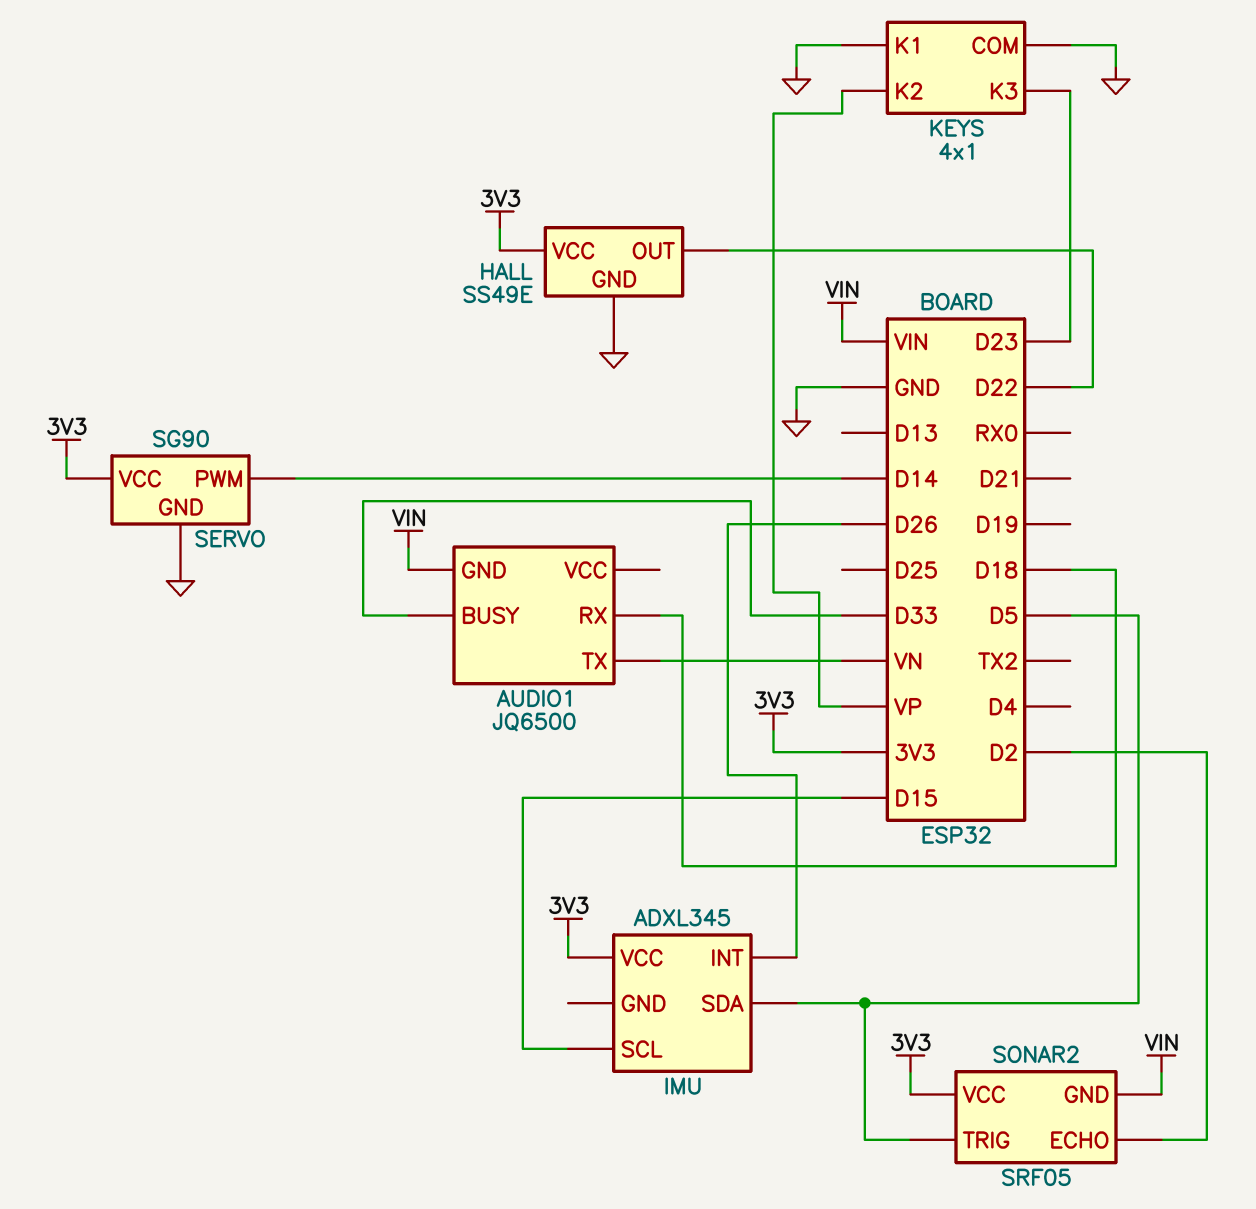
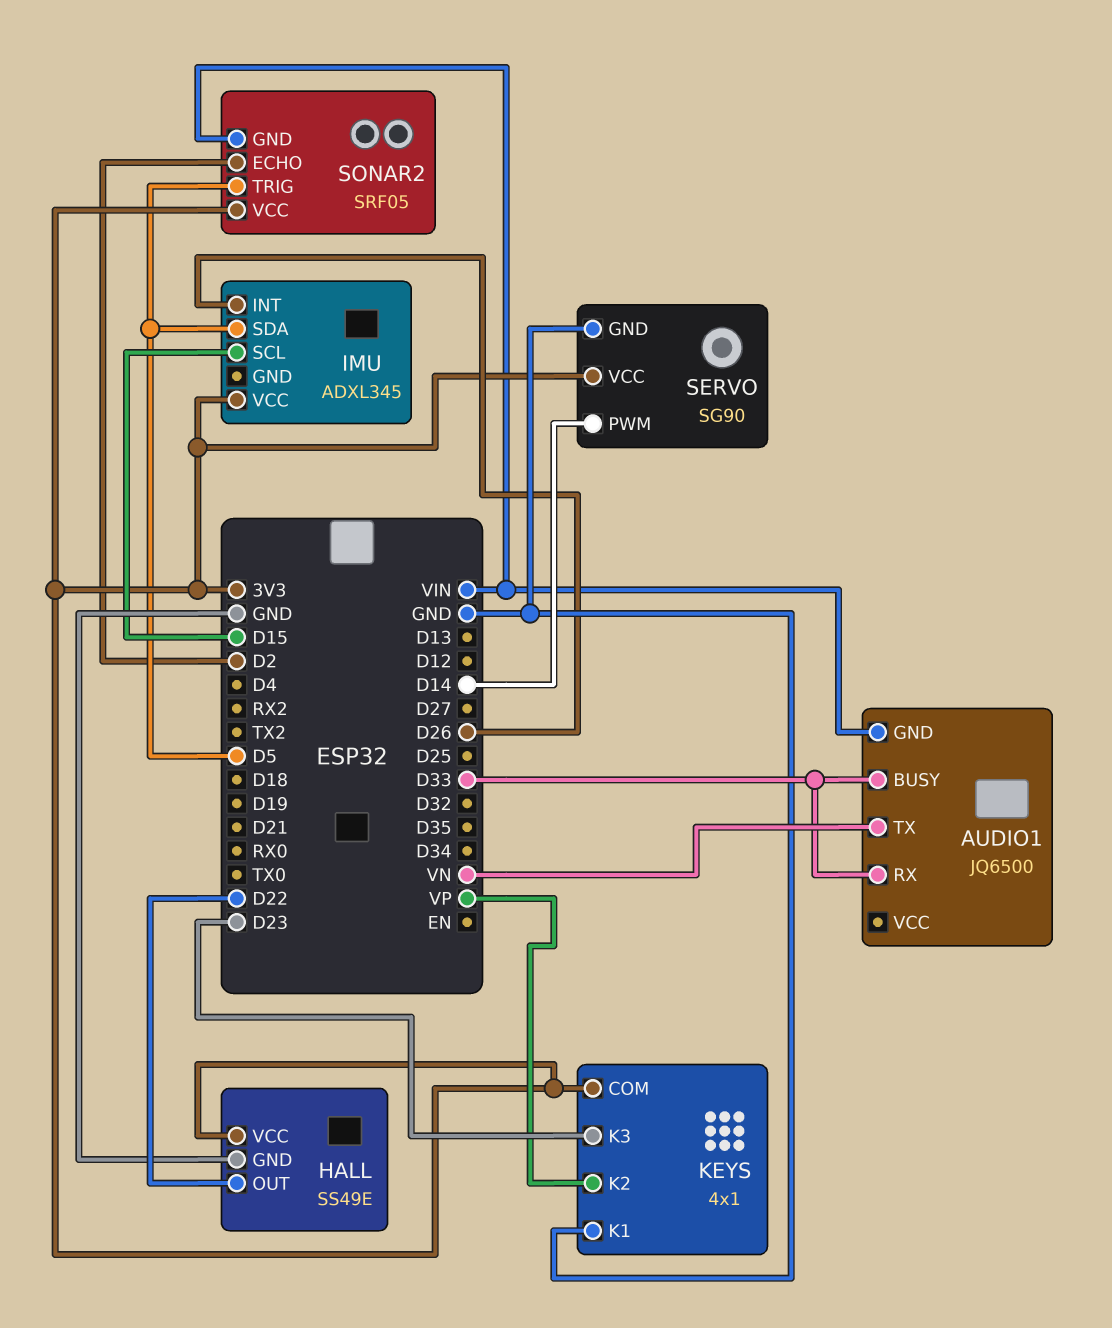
AUDIO1 pin RX: D18 -> D33
KEYS pin COM: GND -> 3V3

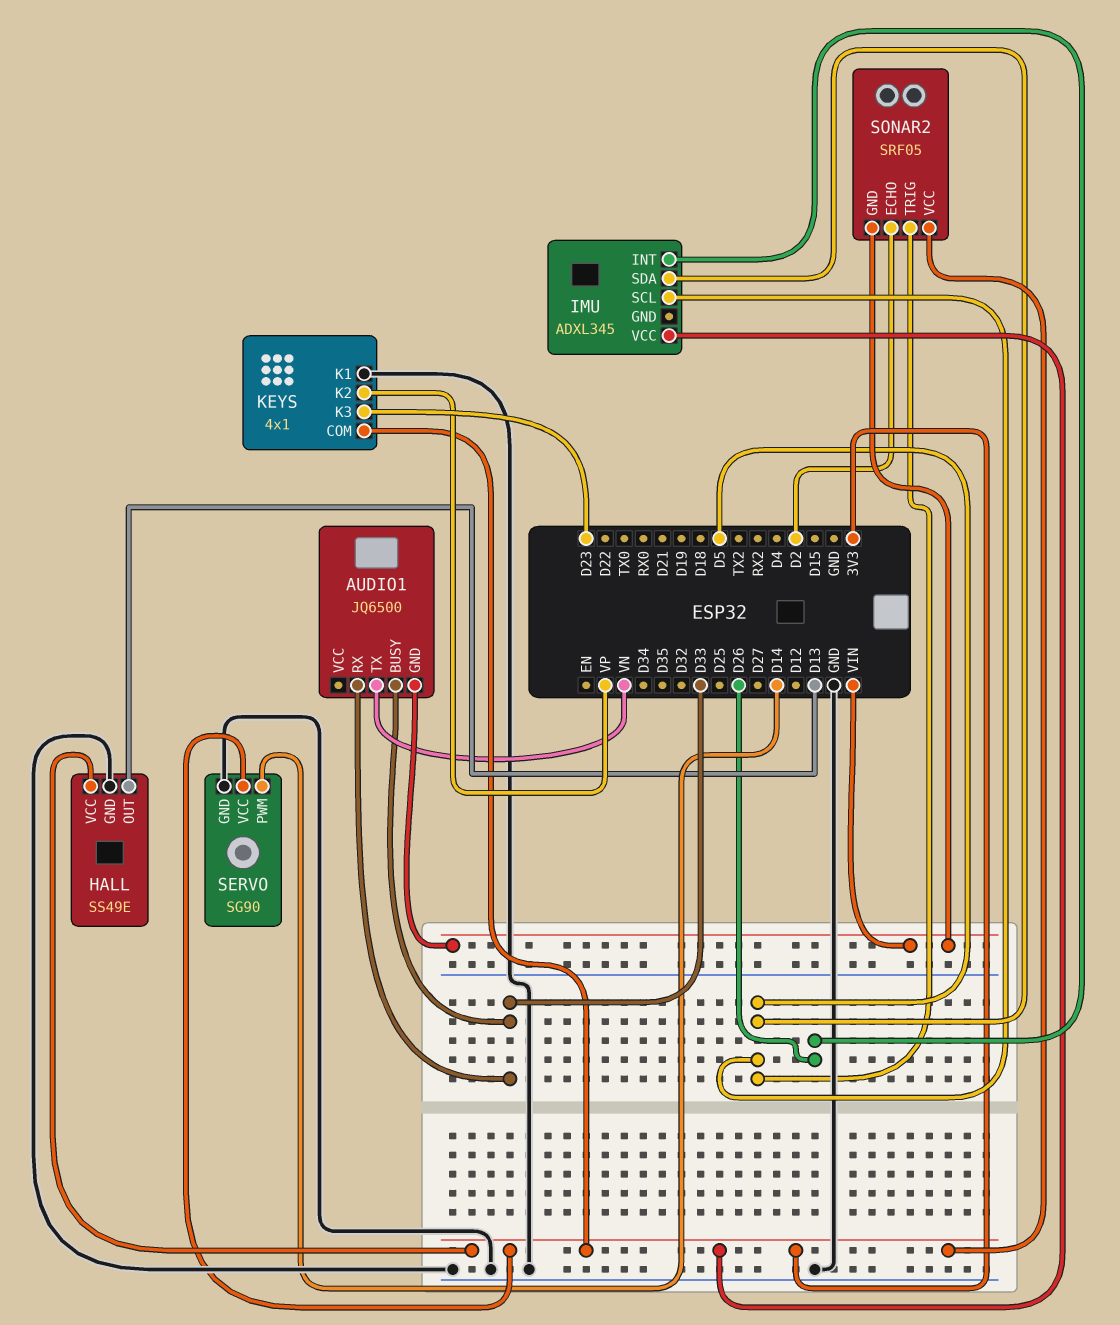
HALL pin OUT: D22 -> D13
IMU pin SCL: D15 -> D5

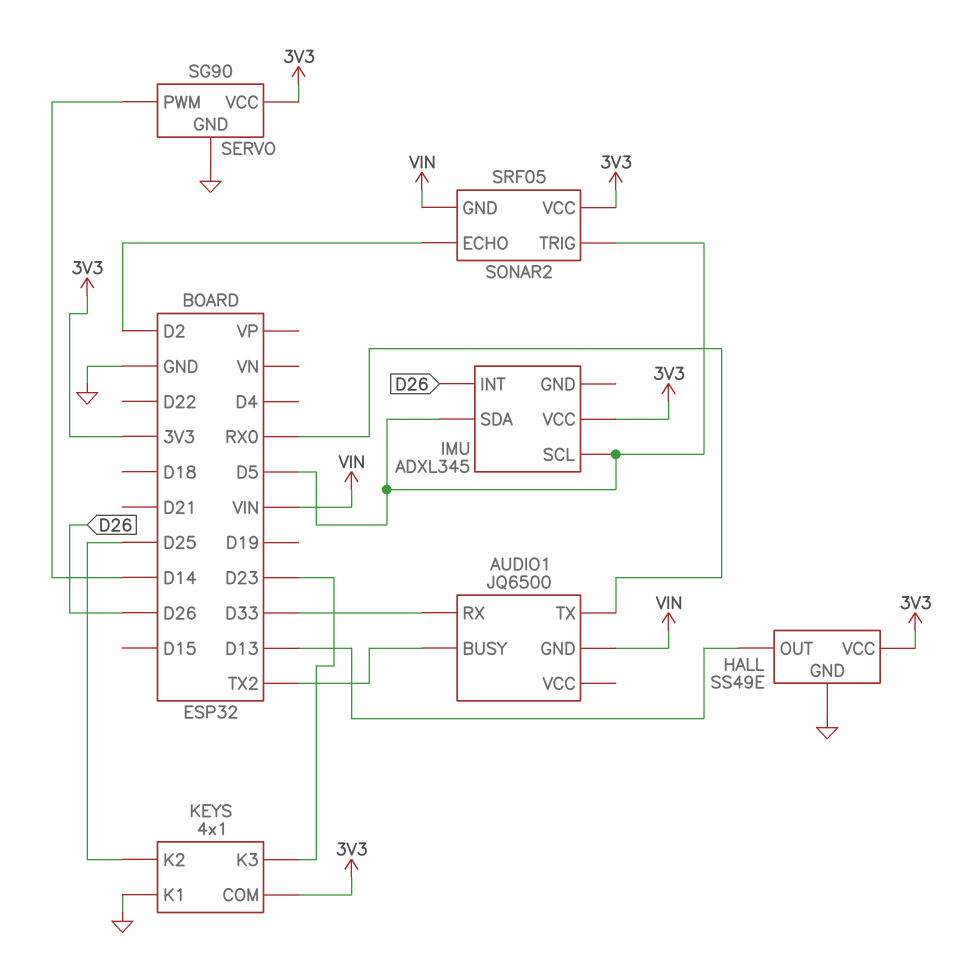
AUDIO1 pin BUSY: D33 -> TX2
AUDIO1 pin TX: VN -> RX0
KEYS pin K2: VP -> D25

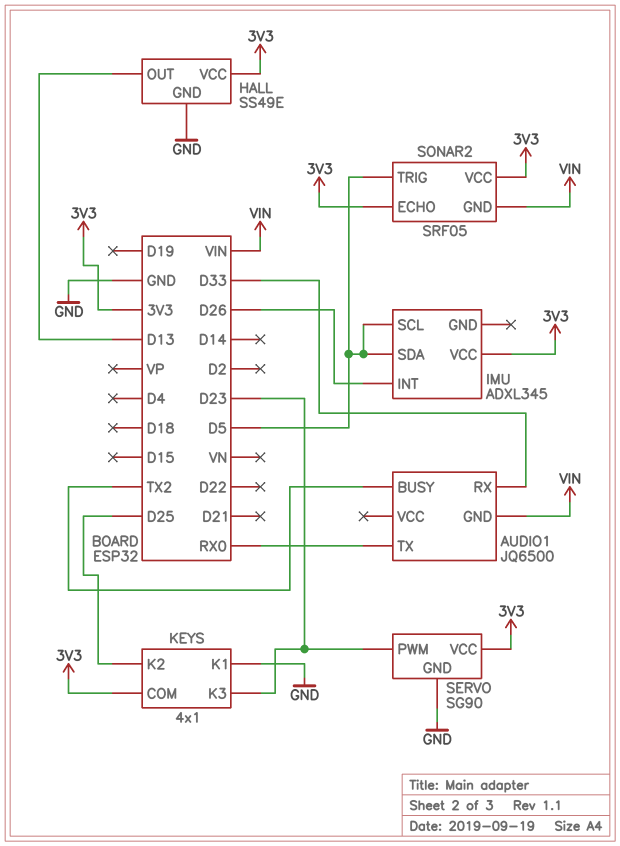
SERVO pin PWM: D14 -> D23
SONAR2 pin ECHO: D2 -> 3V3

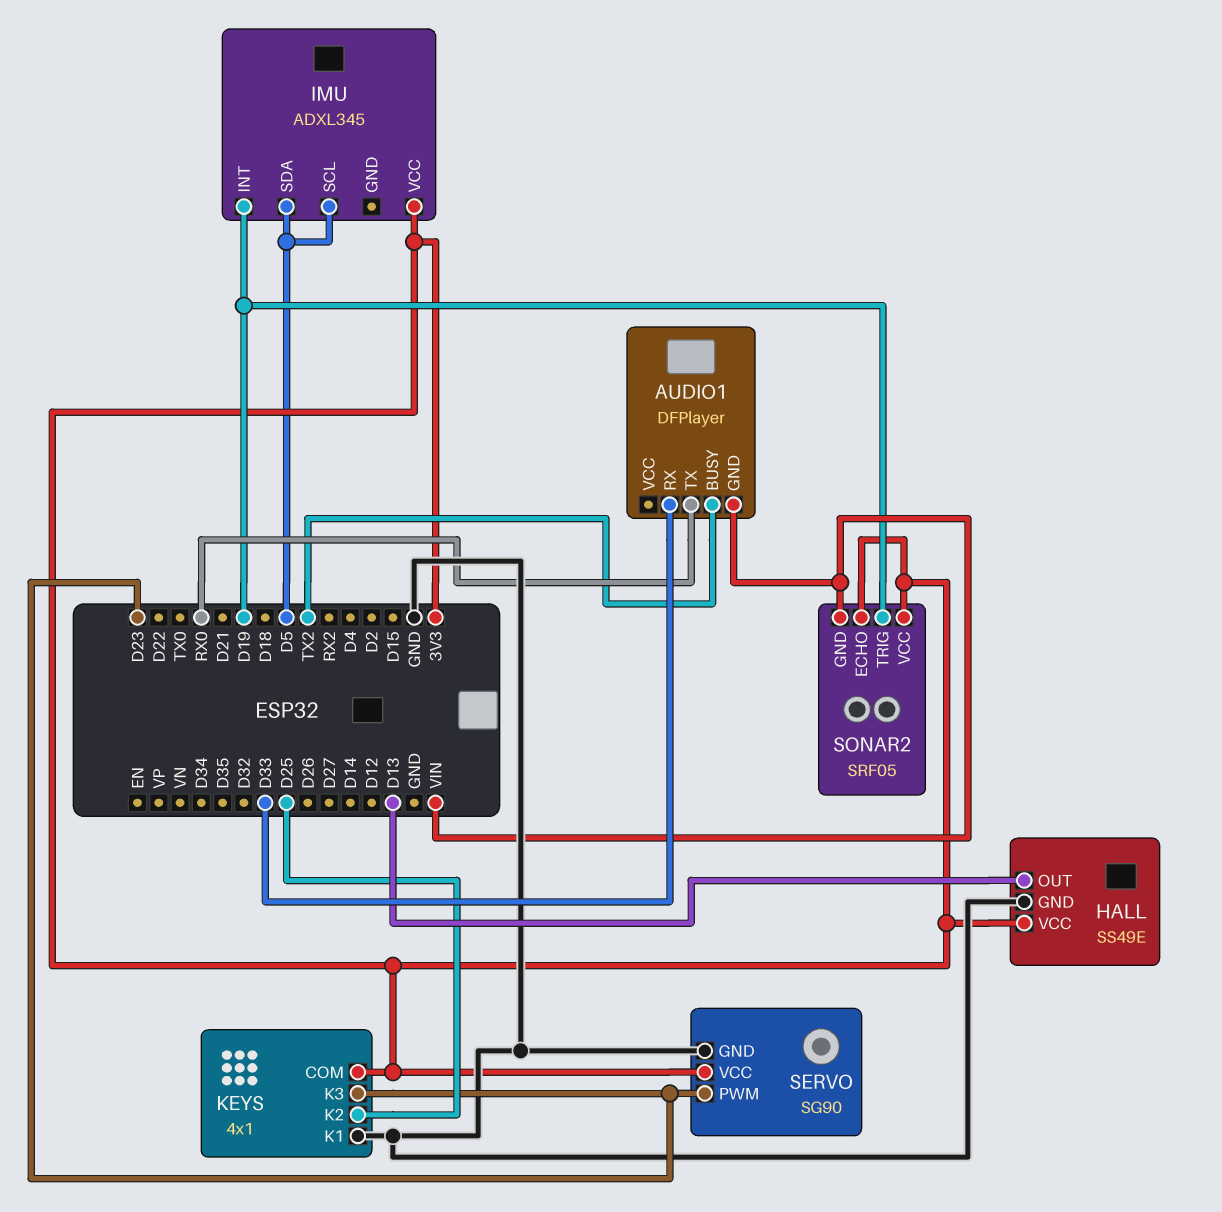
AUDIO1: JQ6500 -> DFPlayer
IMU pin INT: D26 -> D19
SONAR2 pin TRIG: D5 -> D19

